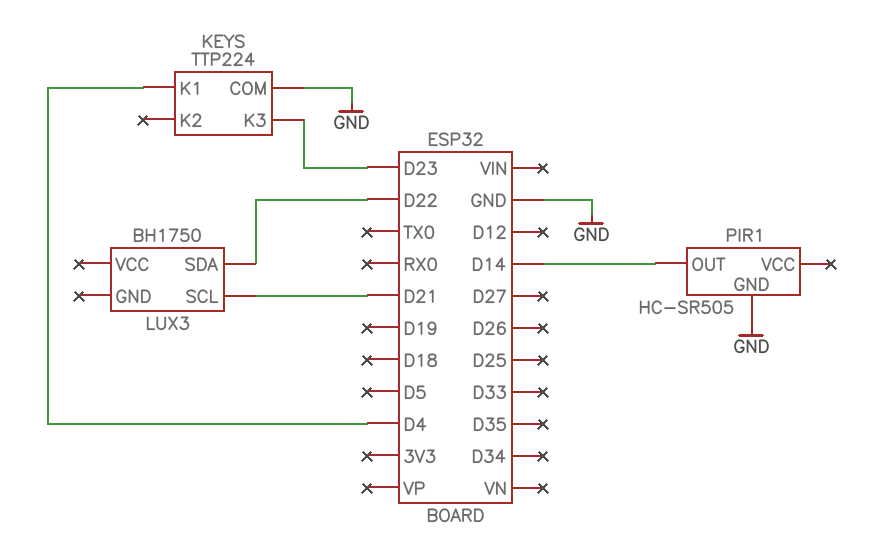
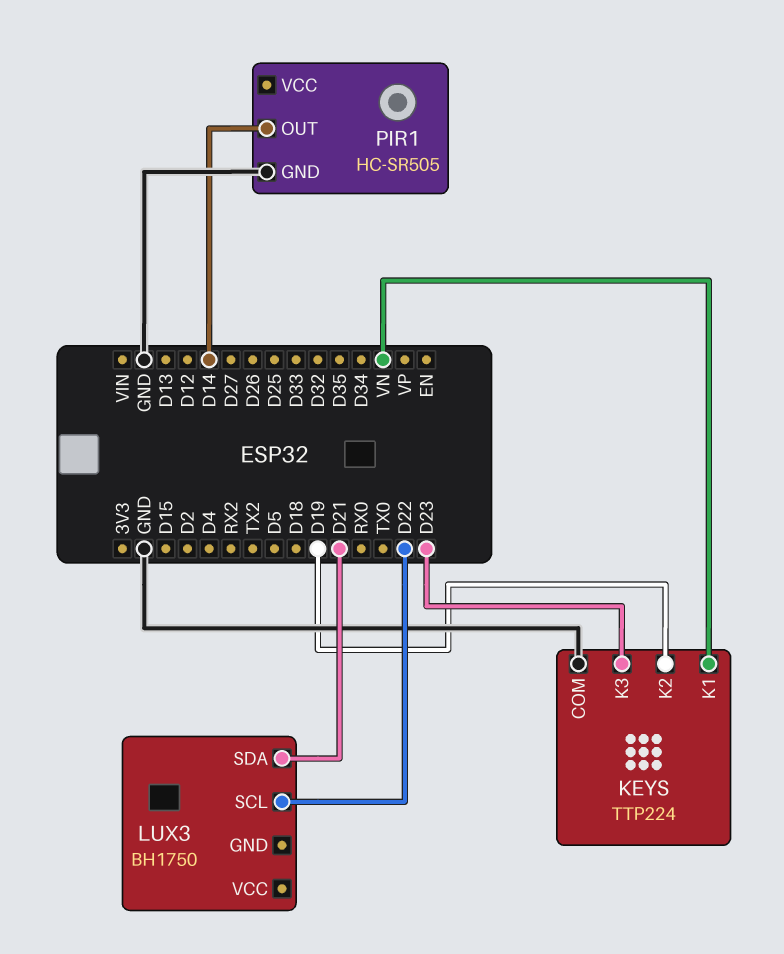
KEYS pin K1: D4 -> VN
KEYS pin K2: none -> D19
LUX3 pin SCL: D21 -> D22
LUX3 pin SDA: D22 -> D21

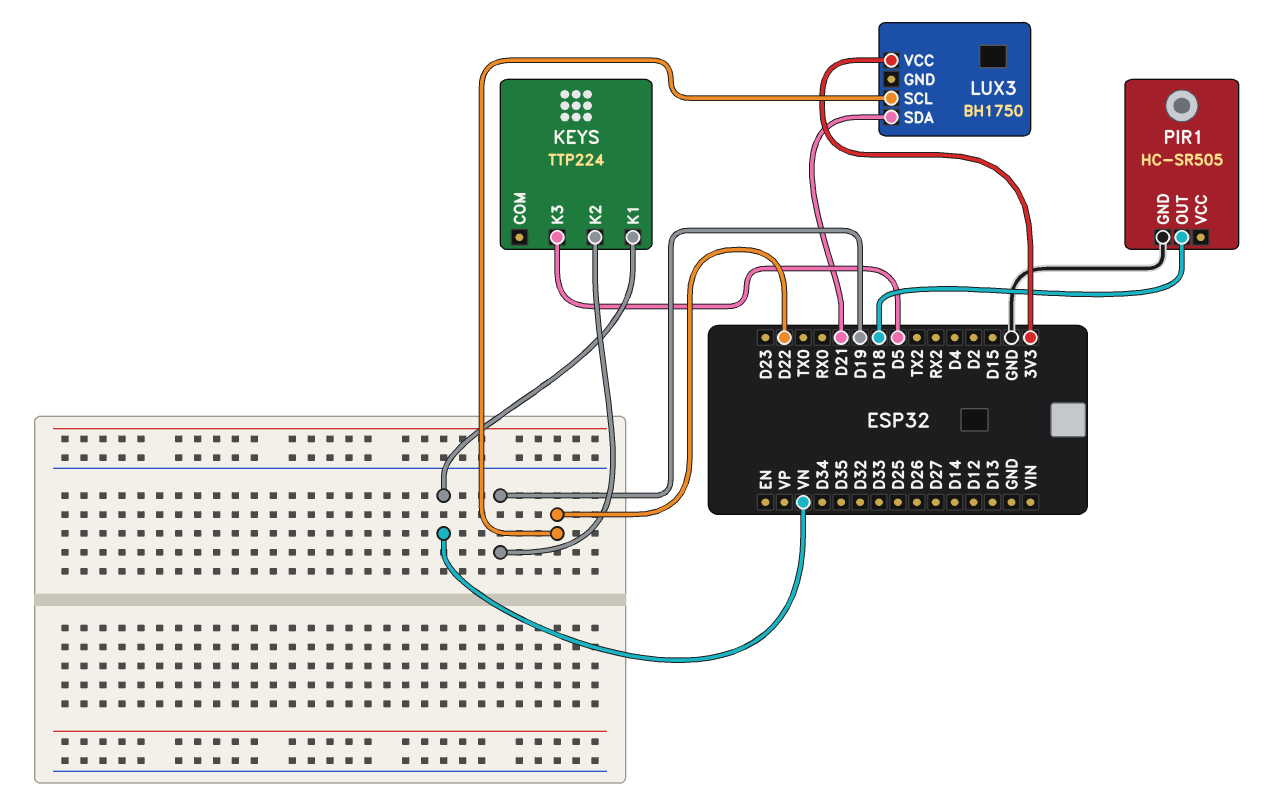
KEYS pin COM: GND -> none
KEYS pin K3: D23 -> D5
LUX3 pin VCC: none -> 3V3
PIR1 pin OUT: D14 -> D18

